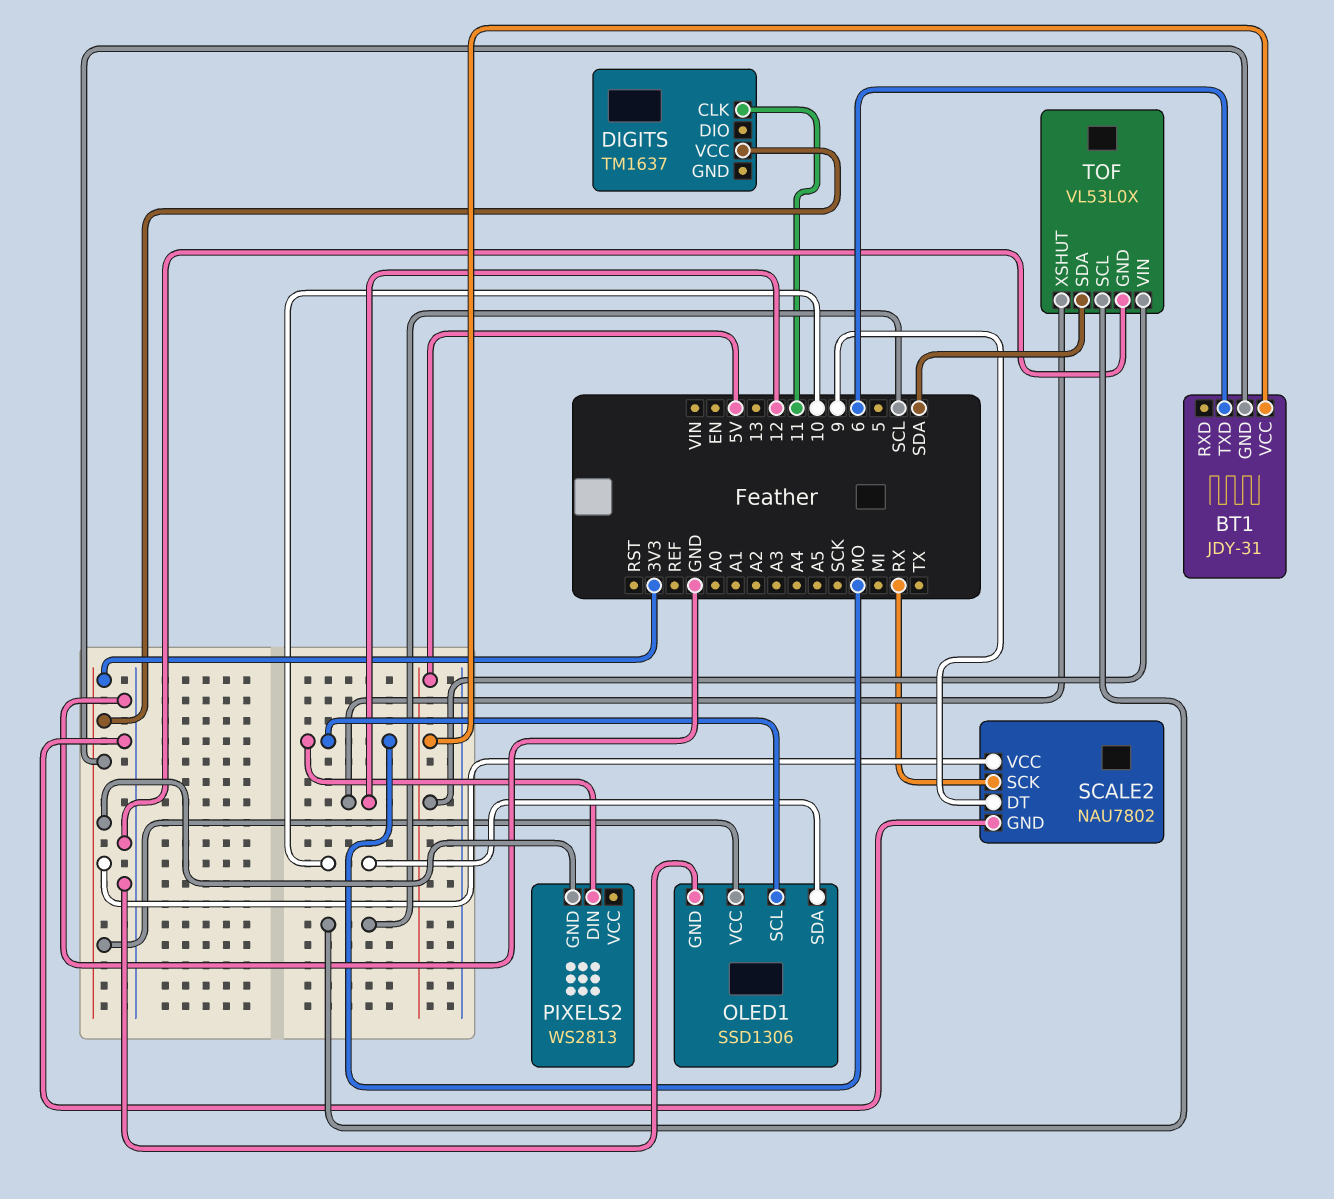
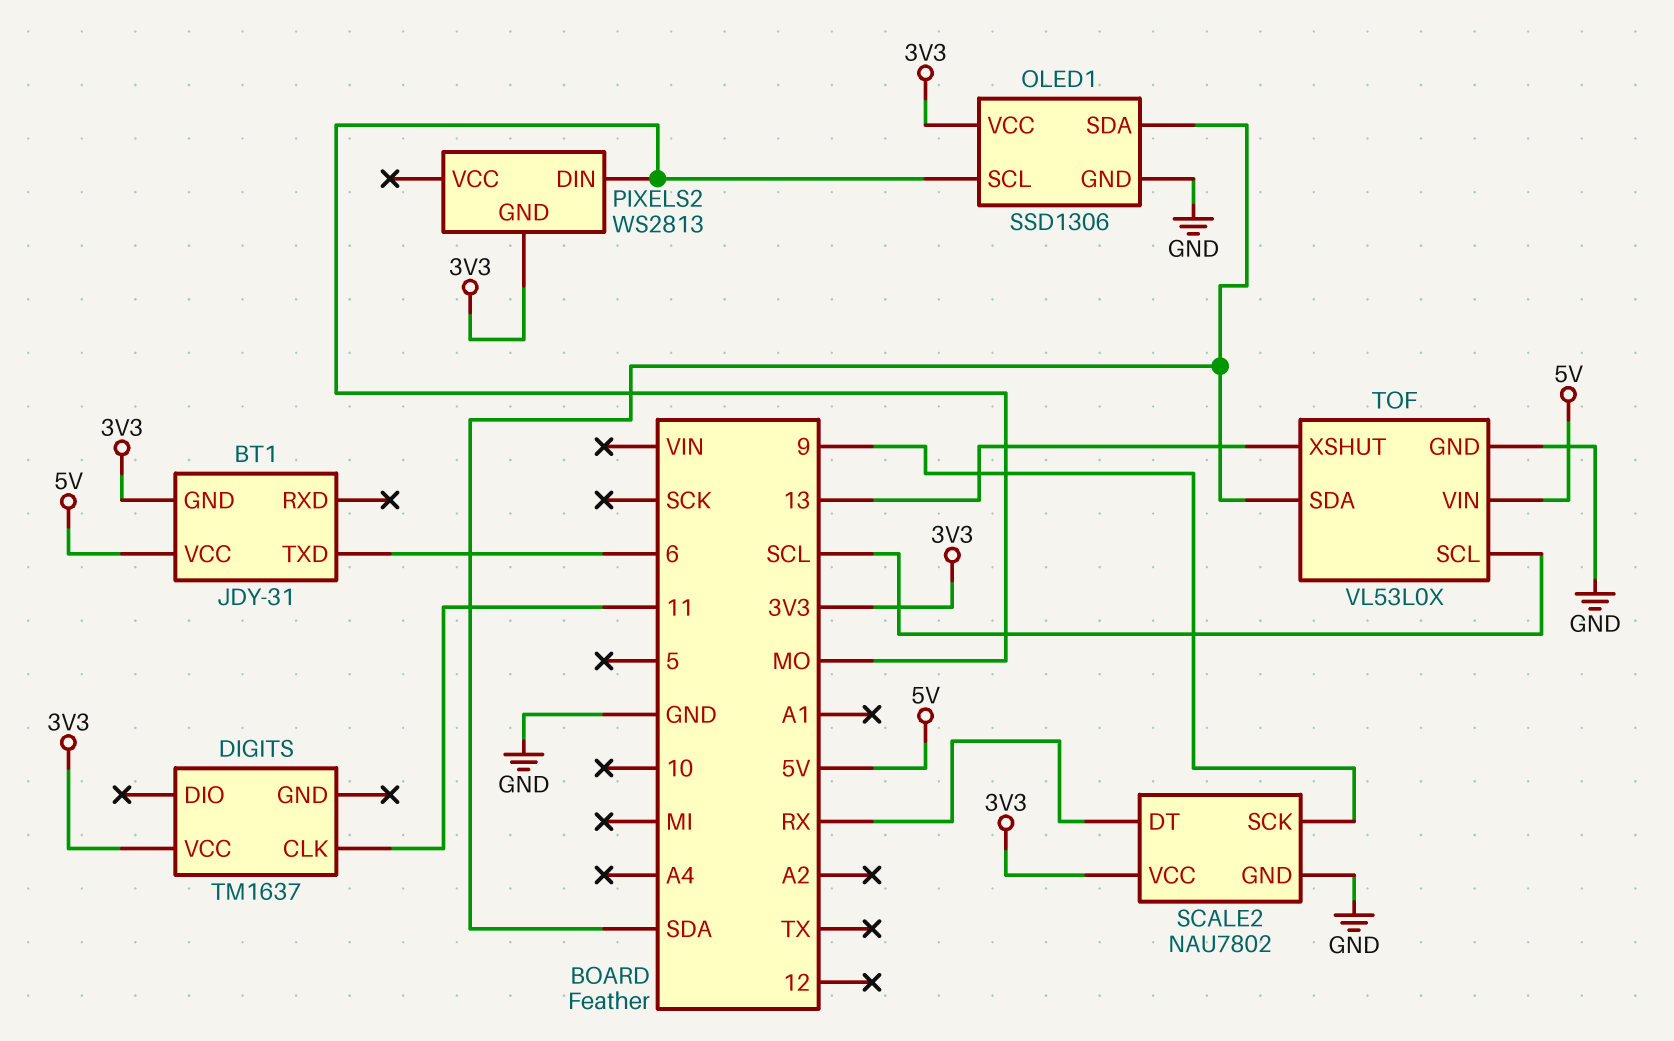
OLED1 pin SDA: 10 -> SDA
SCALE2 pin DT: 9 -> RX
SCALE2 pin SCK: RX -> 9
TOF pin XSHUT: 12 -> 13

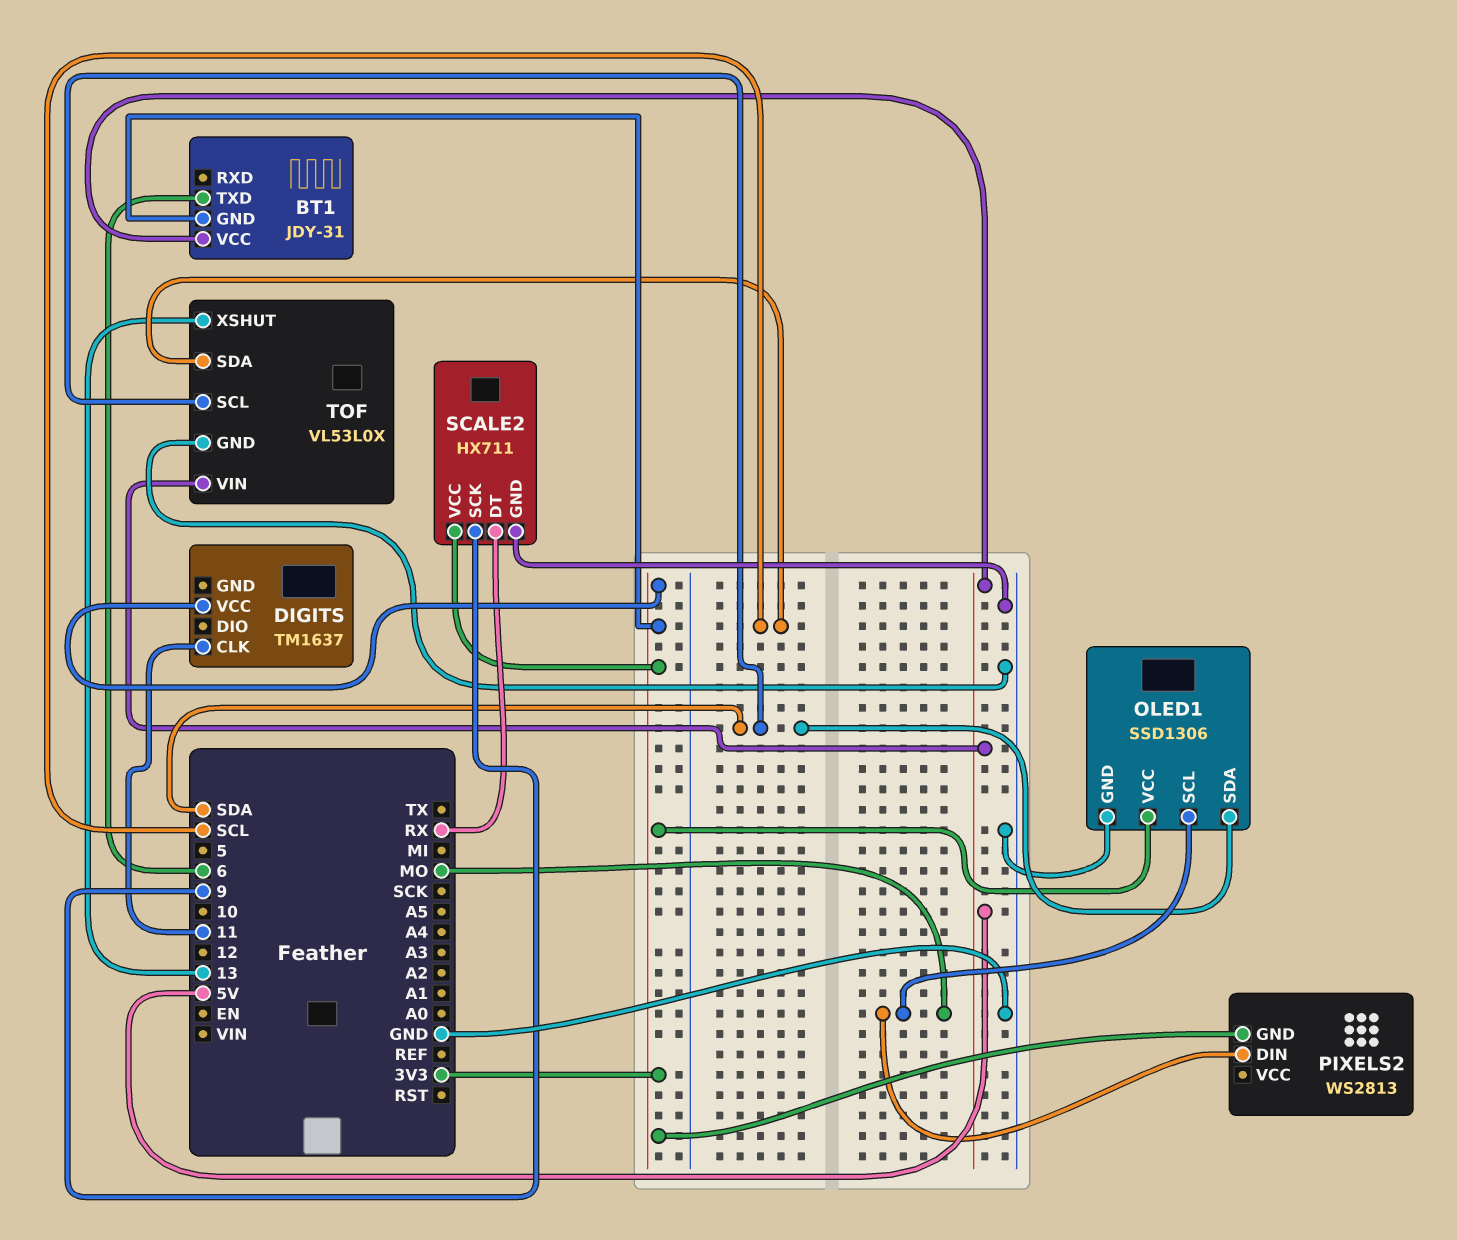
SCALE2: NAU7802 -> HX711
TOF pin SCL: SCL -> SDA
TOF pin SDA: SDA -> SCL

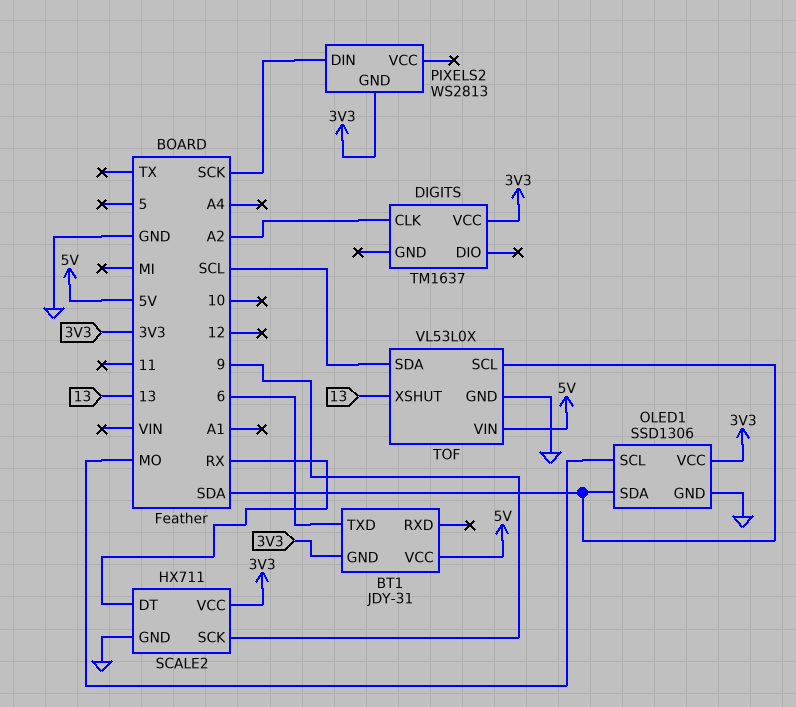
DIGITS pin CLK: 11 -> A2
PIXELS2 pin DIN: MO -> SCK

